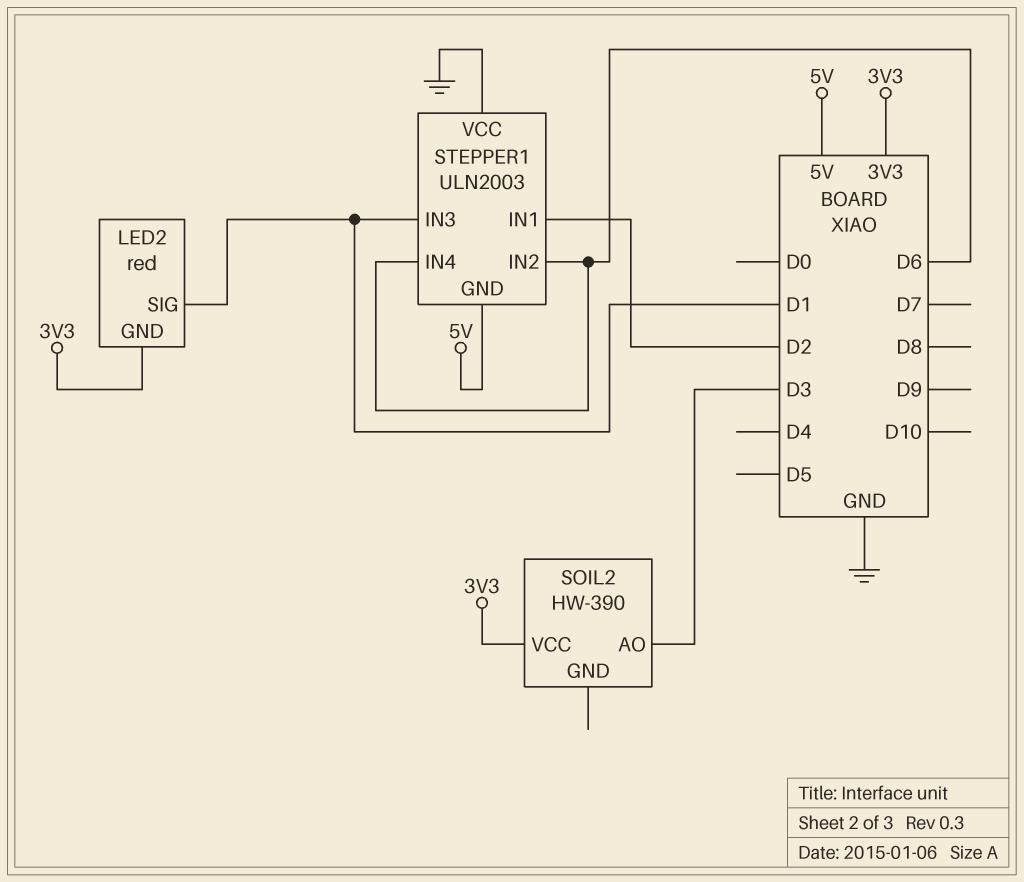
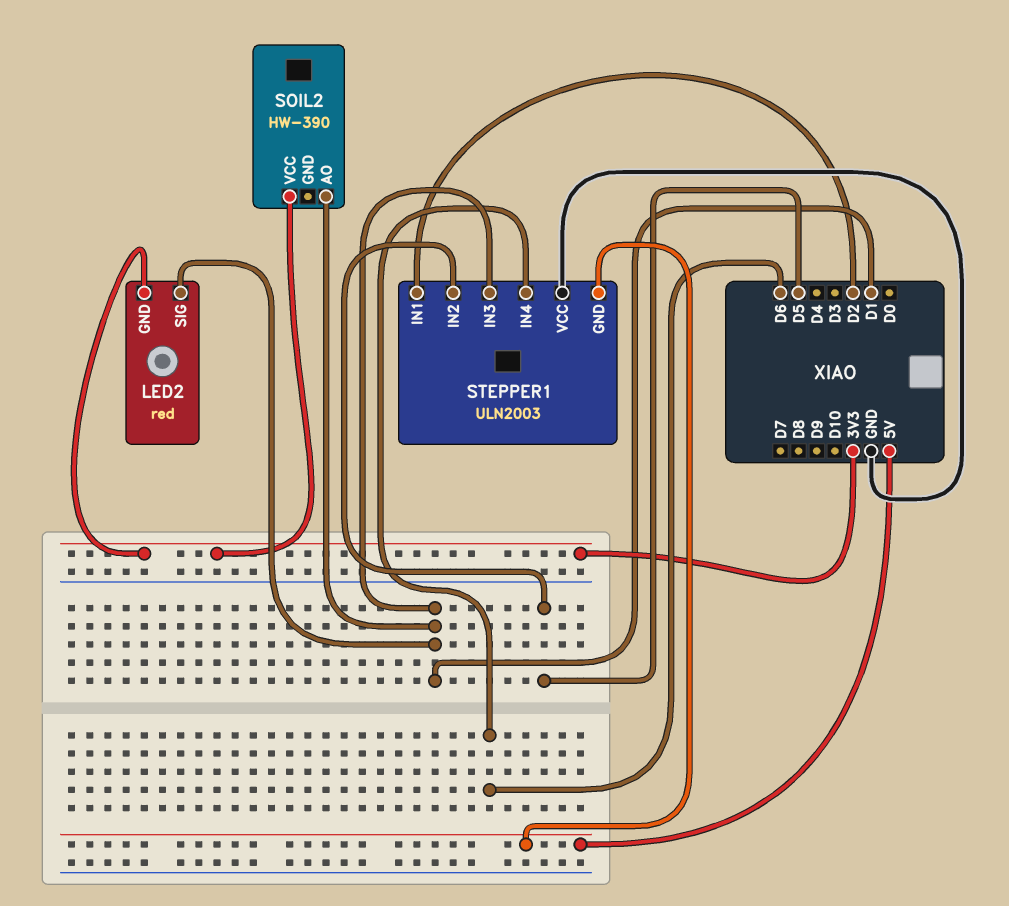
SOIL2 pin AO: D3 -> D1
STEPPER1 pin IN2: D6 -> D5

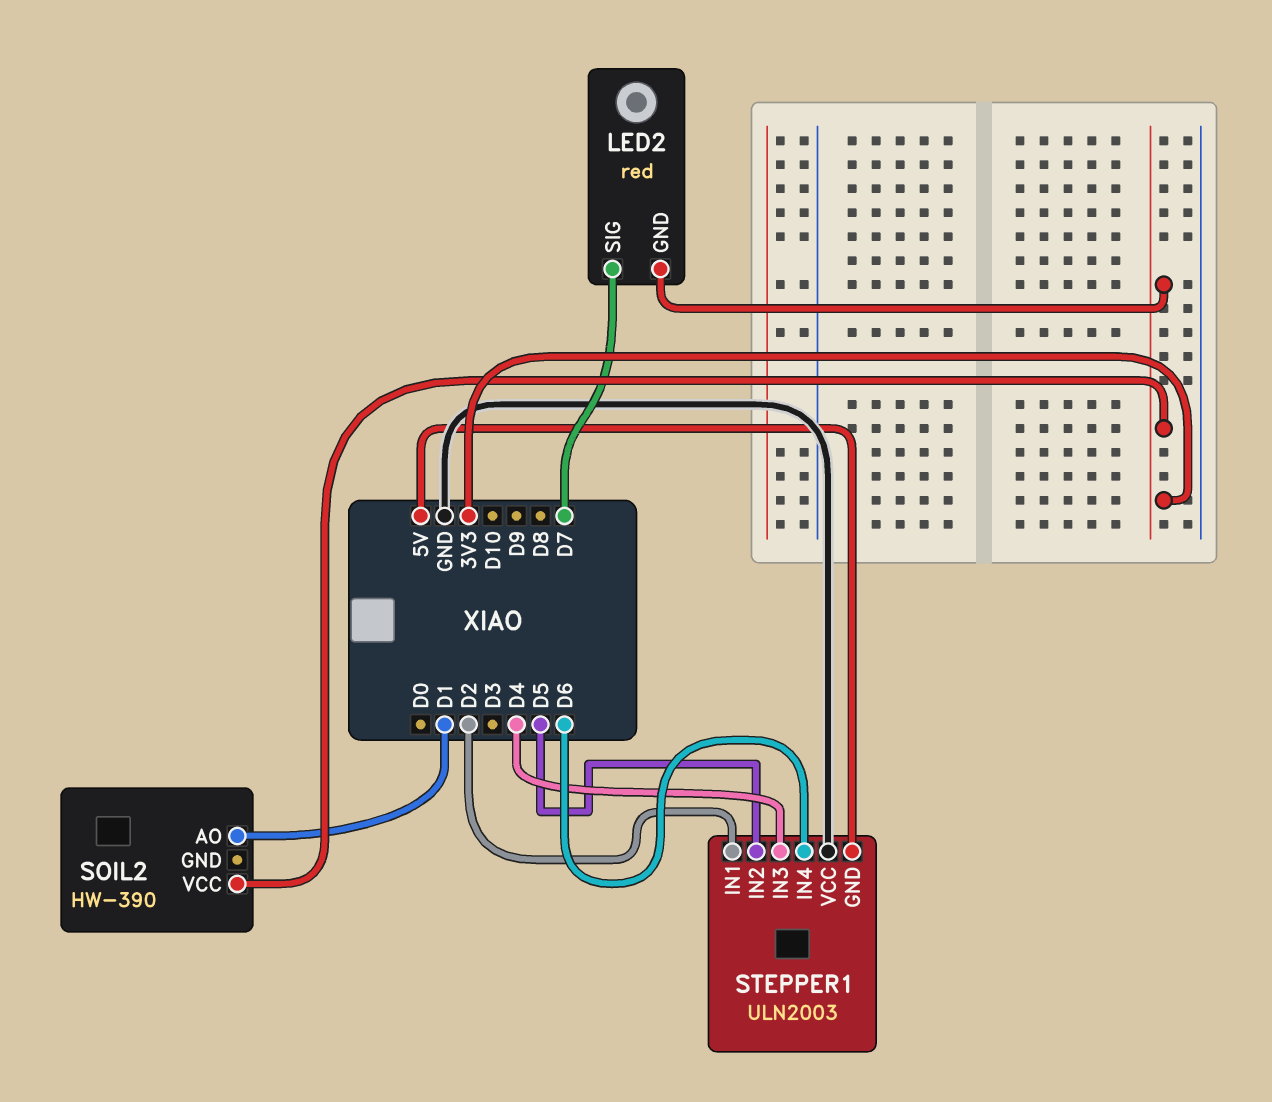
LED2 pin SIG: D1 -> D7
STEPPER1 pin IN3: D1 -> D4

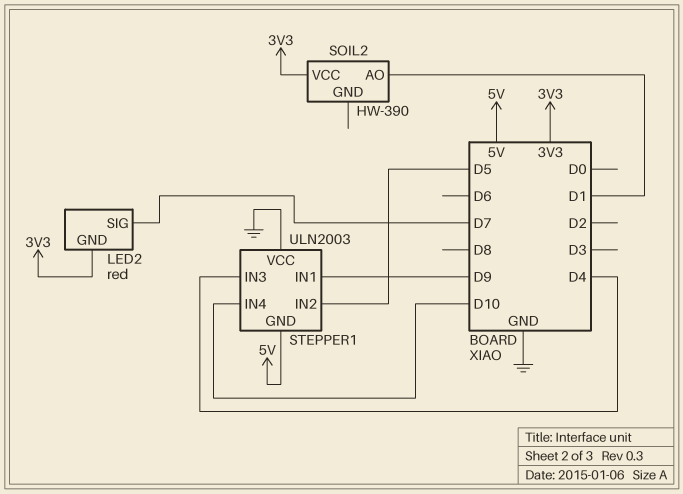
STEPPER1 pin IN1: D2 -> D9
STEPPER1 pin IN4: D6 -> D10

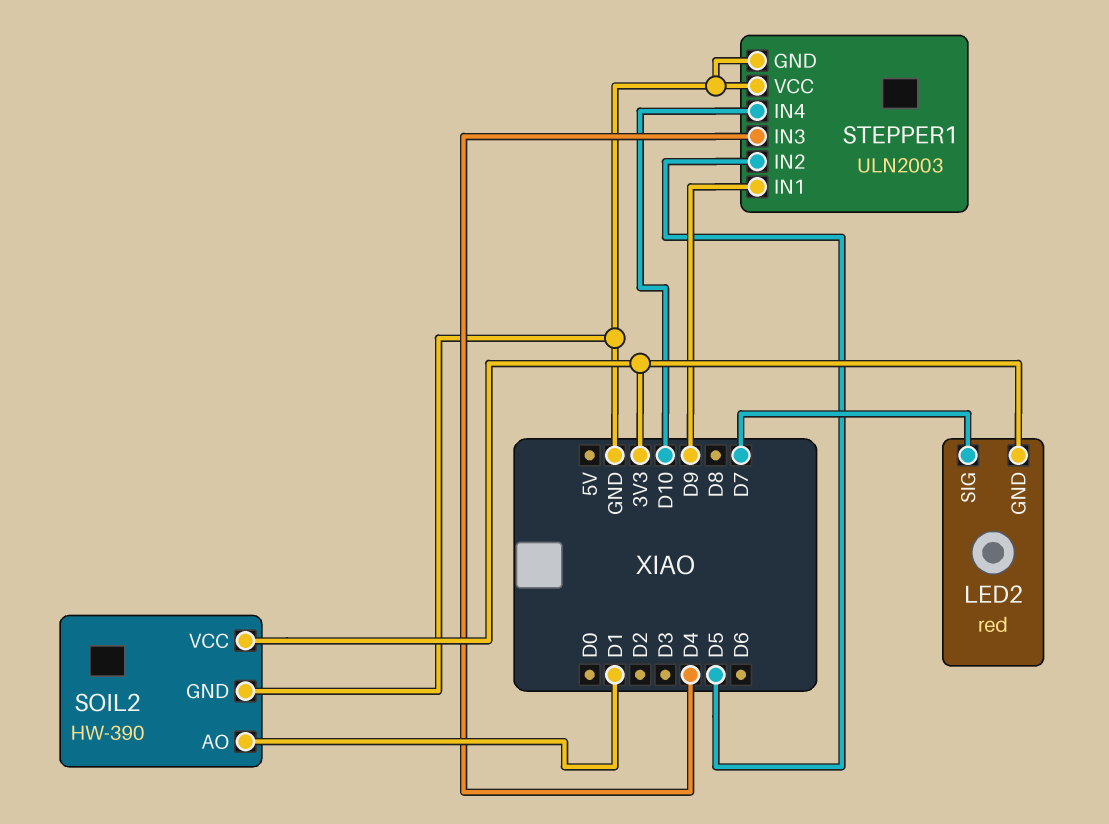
SOIL2 pin GND: none -> GND
STEPPER1 pin GND: 5V -> GND

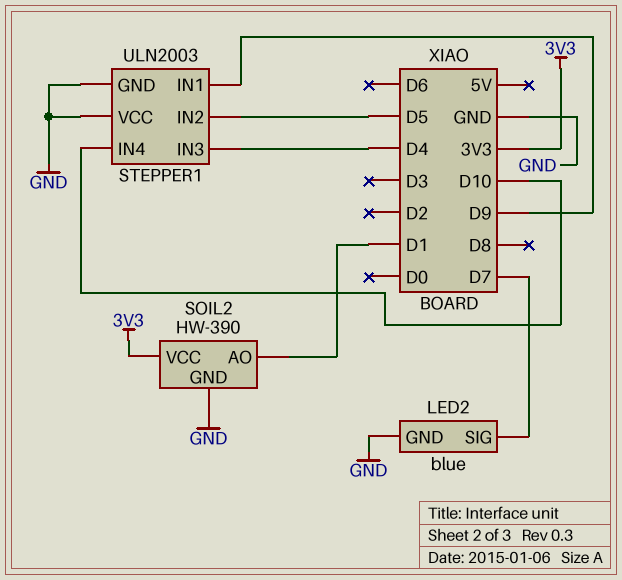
LED2: red -> blue
LED2 pin GND: 3V3 -> GND

